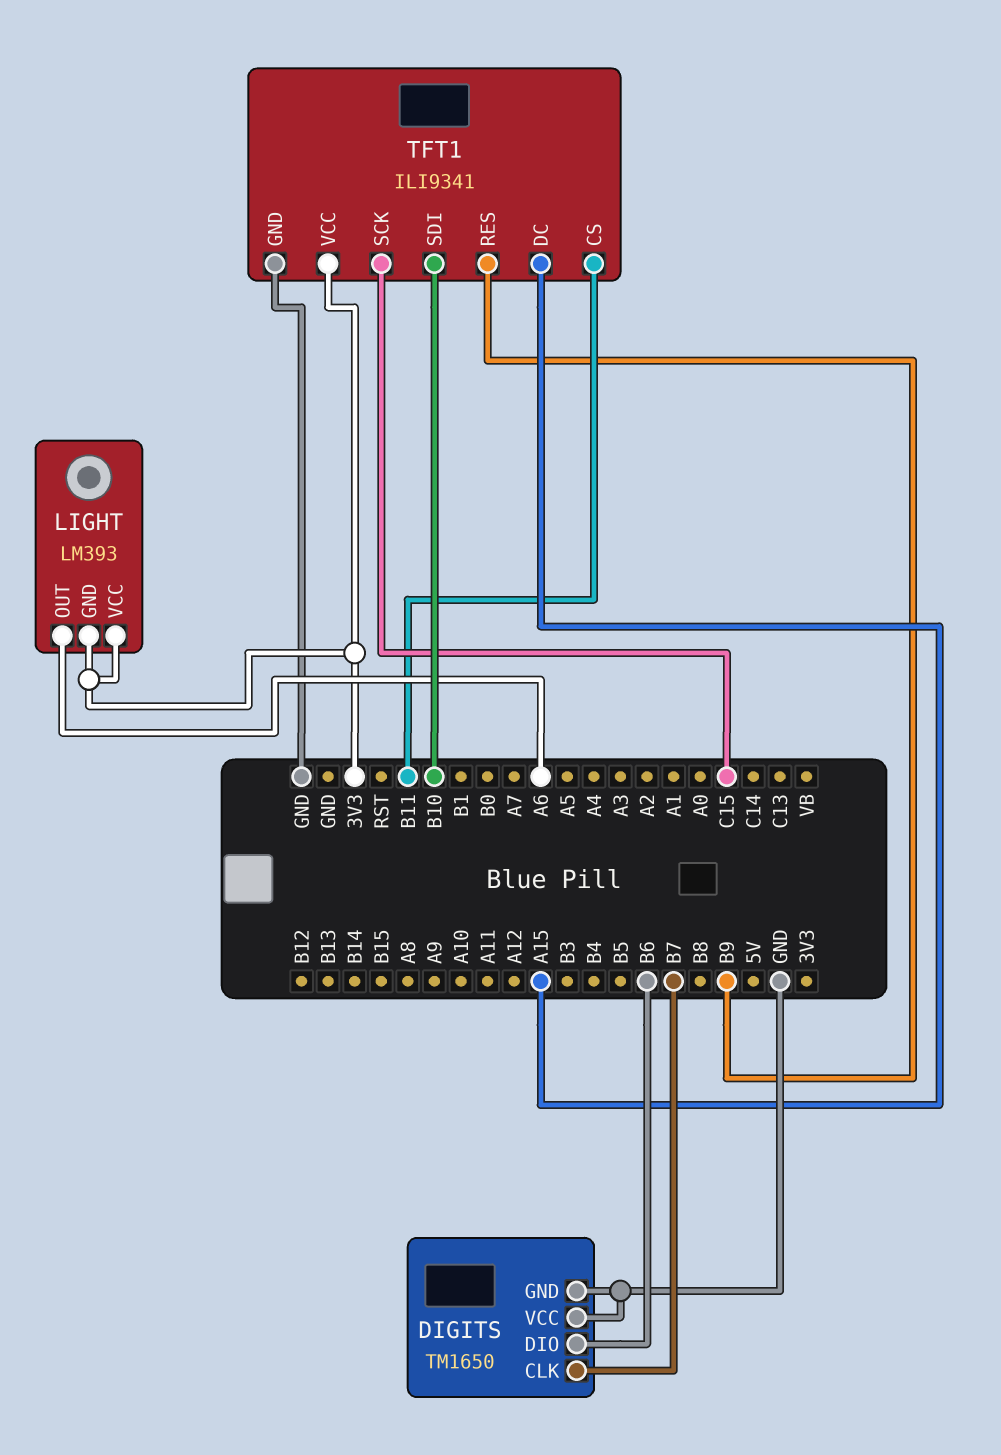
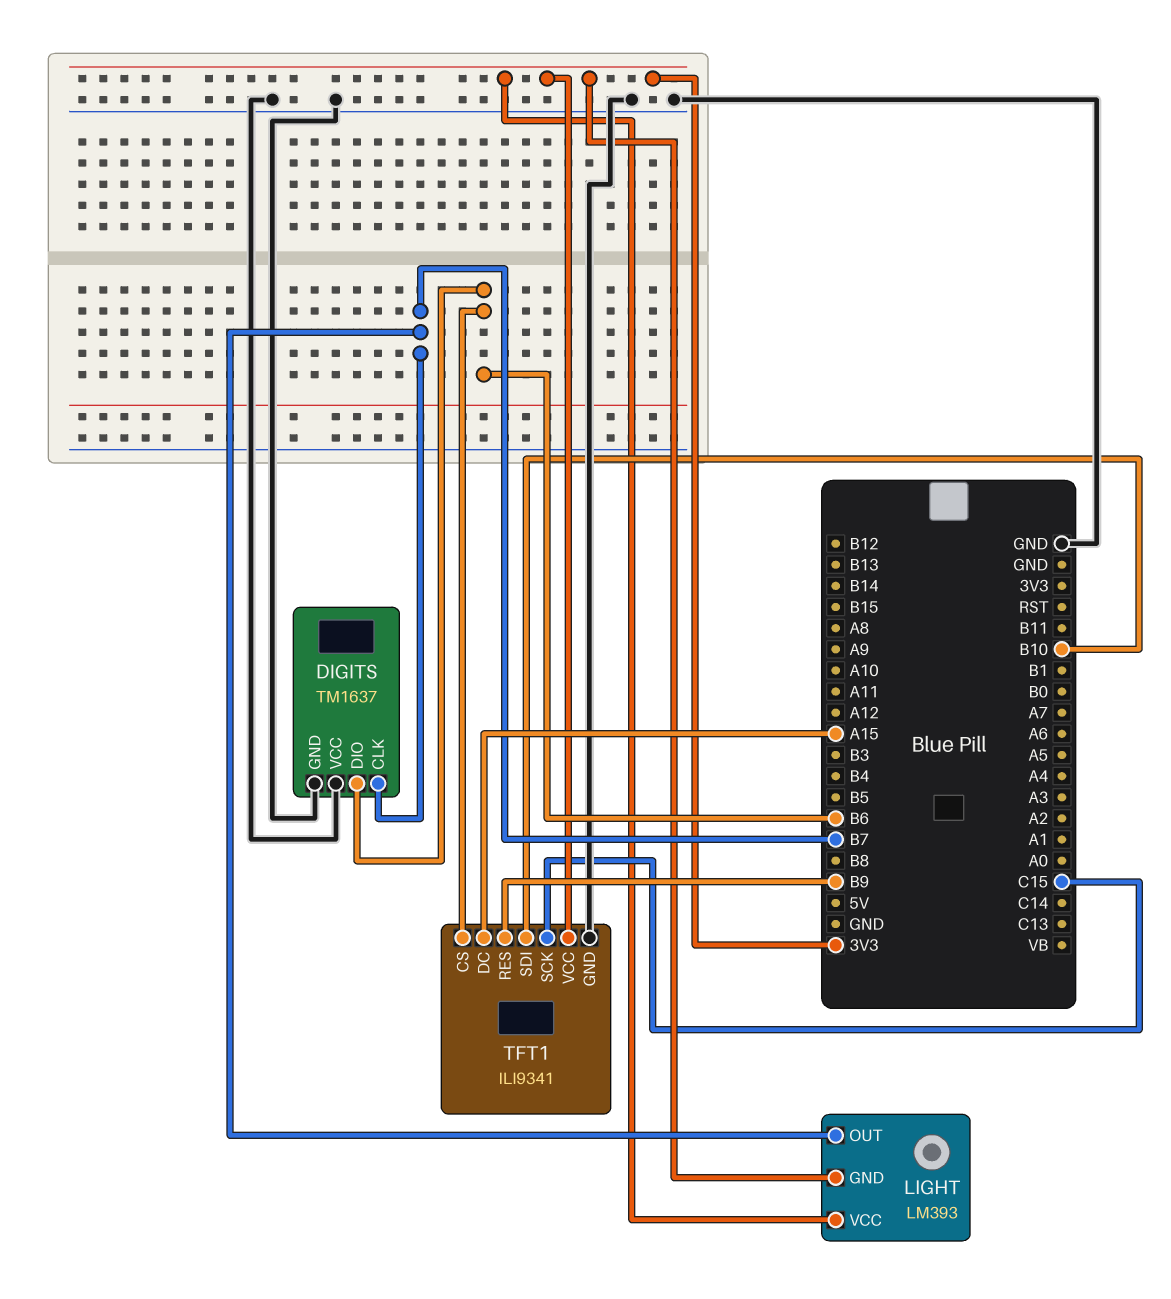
DIGITS: TM1650 -> TM1637
LIGHT pin OUT: A6 -> B7
TFT1 pin CS: B11 -> B6

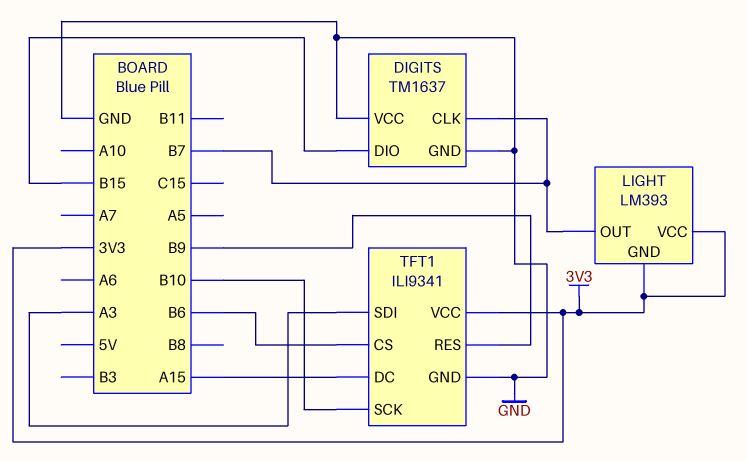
DIGITS pin DIO: B6 -> B15
TFT1 pin SCK: C15 -> B10
TFT1 pin SDI: B10 -> A3

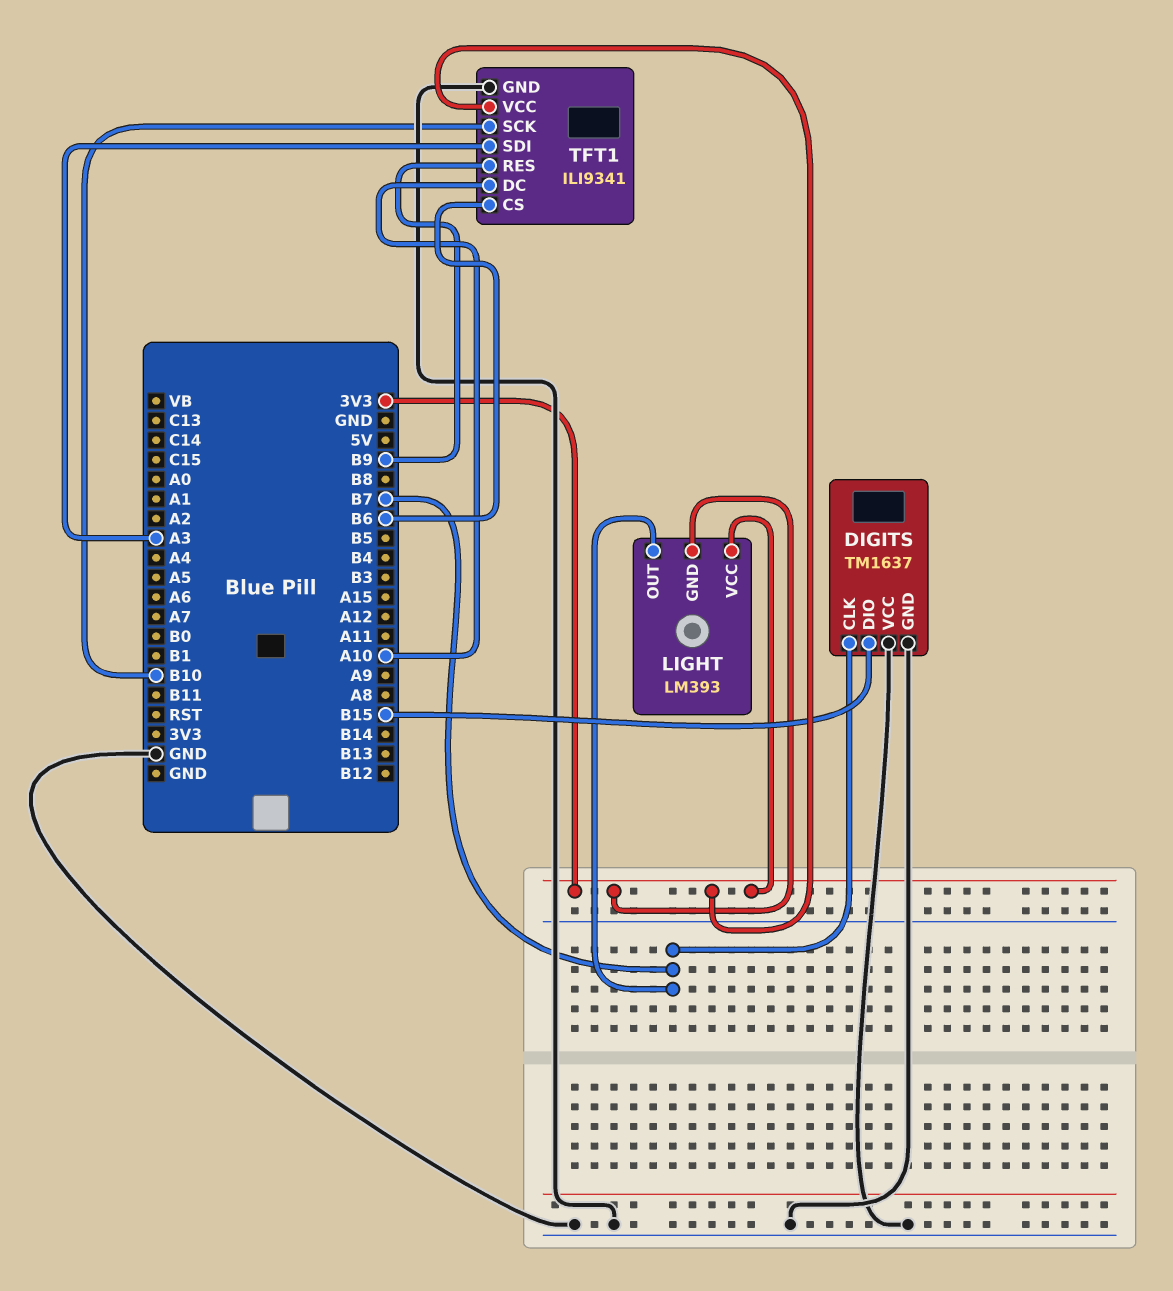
TFT1 pin DC: A15 -> A10

